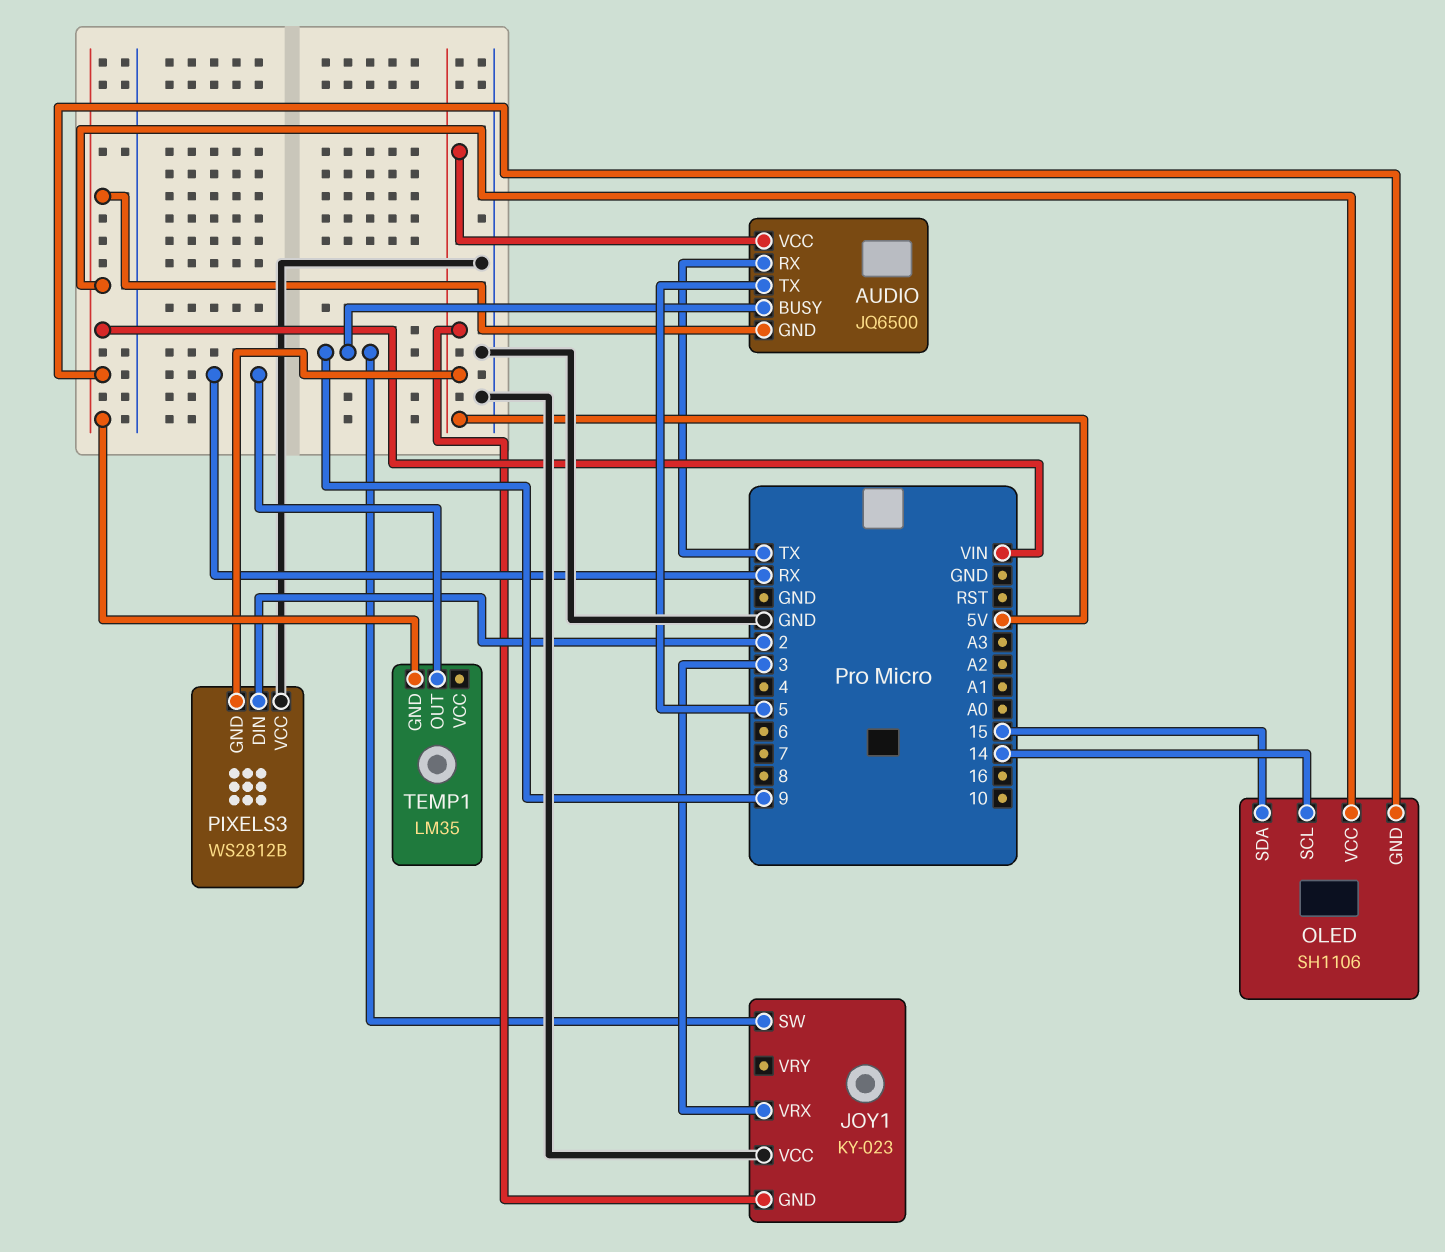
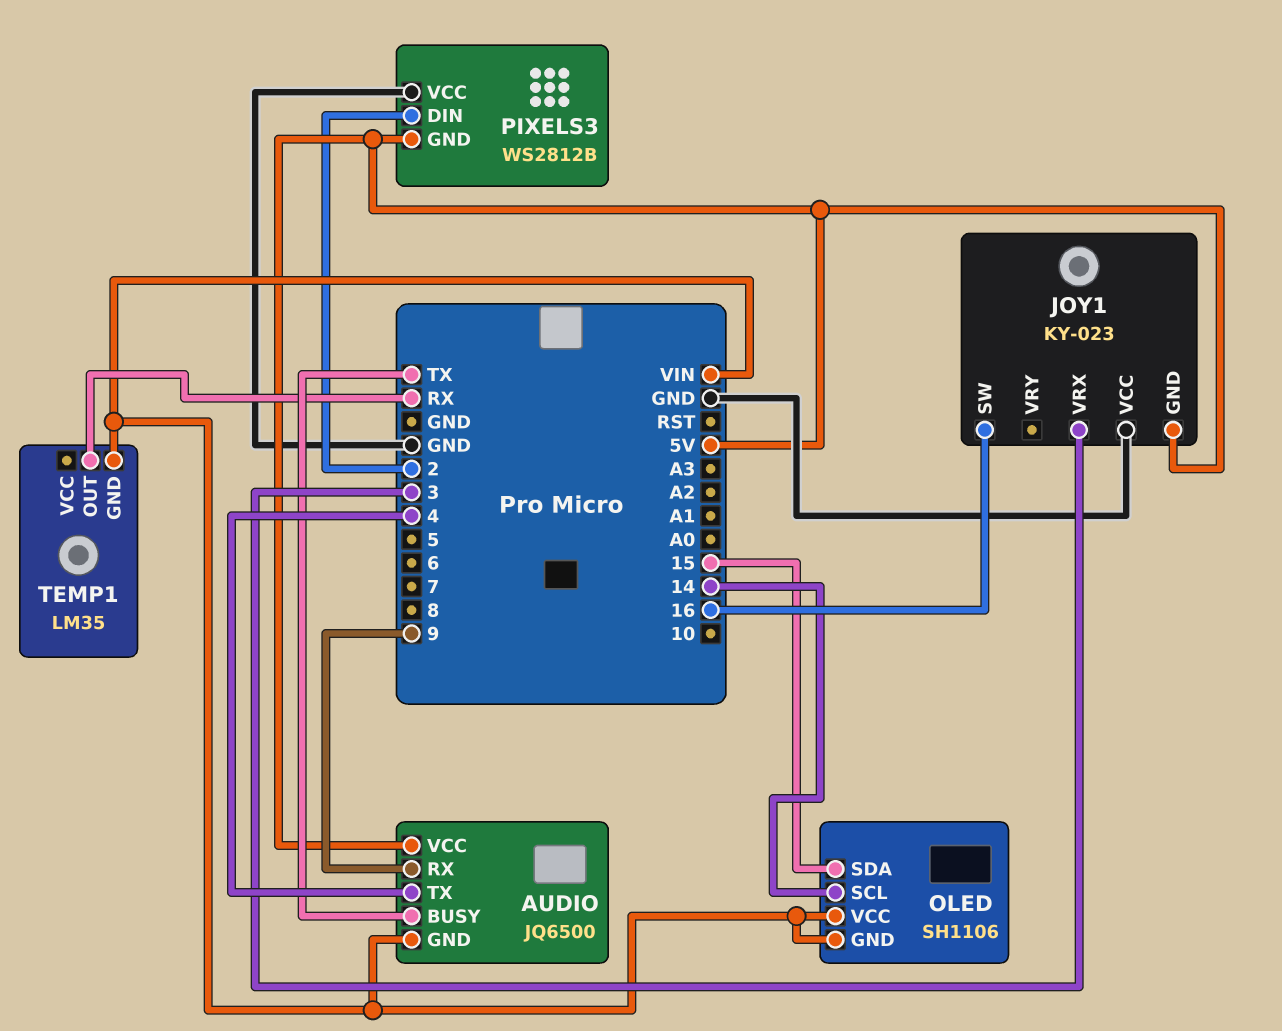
AUDIO pin BUSY: 9 -> TX
AUDIO pin RX: TX -> 9
AUDIO pin TX: 5 -> 4
JOY1 pin SW: 9 -> 16

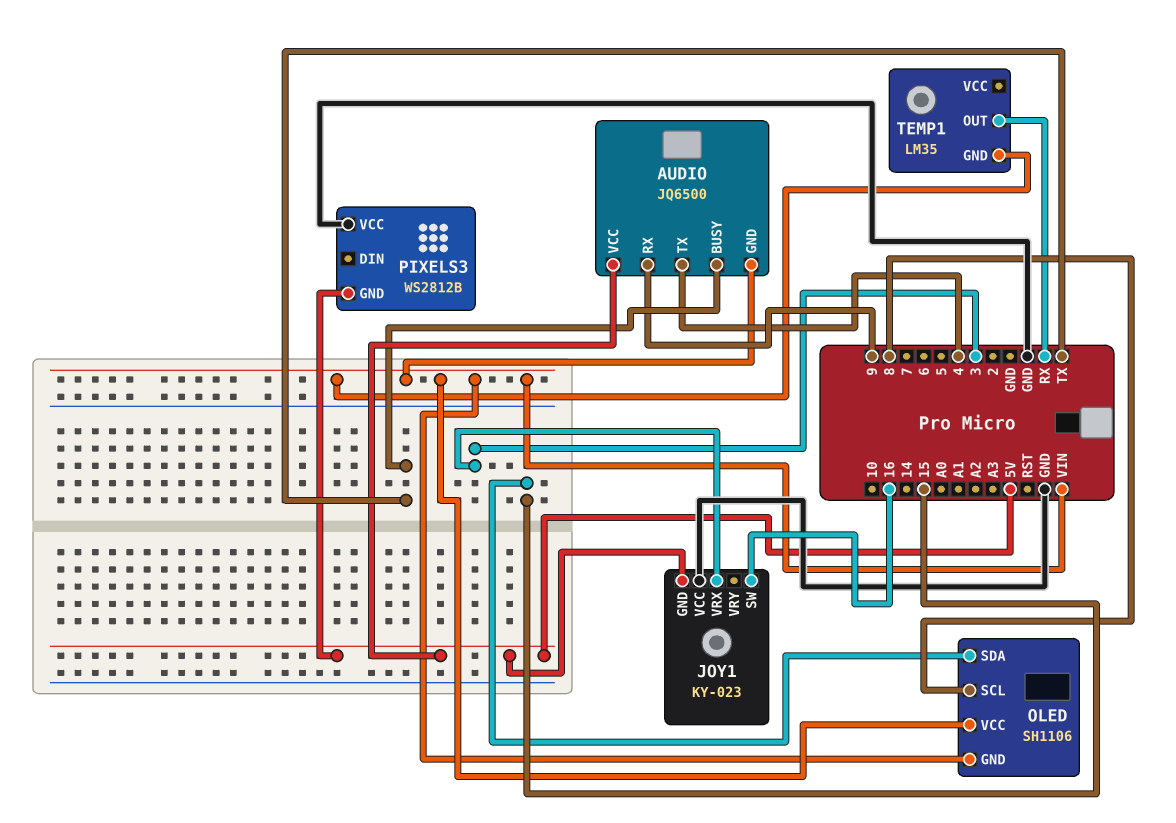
OLED pin SCL: 14 -> 8
PIXELS3 pin DIN: 2 -> none

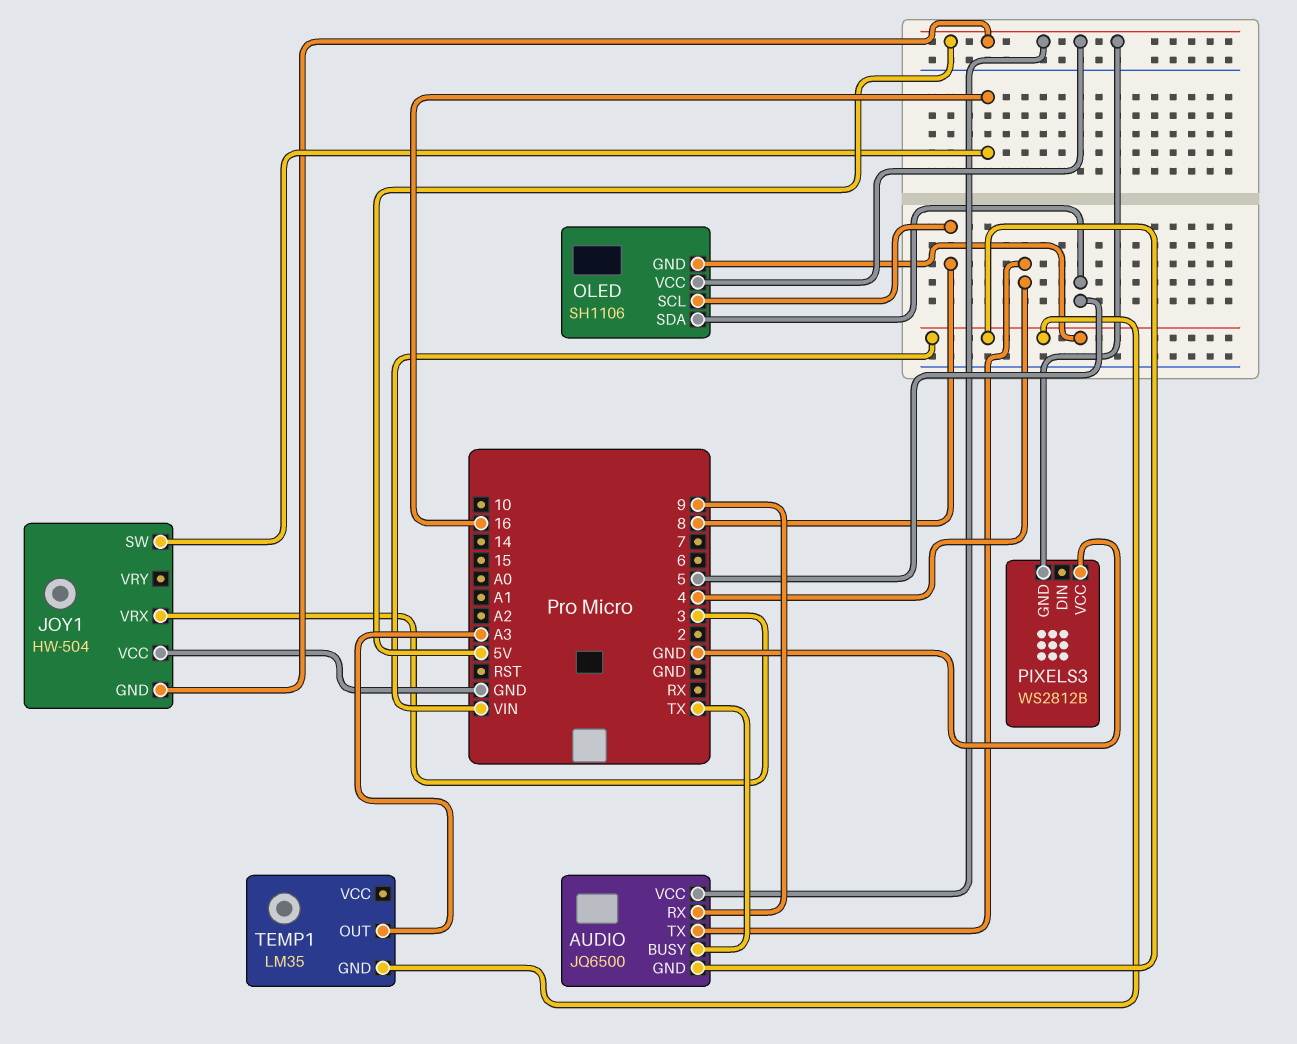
JOY1: KY-023 -> HW-504
OLED pin SDA: 15 -> 5
OLED pin VCC: VIN -> 5V
TEMP1 pin OUT: RX -> A3

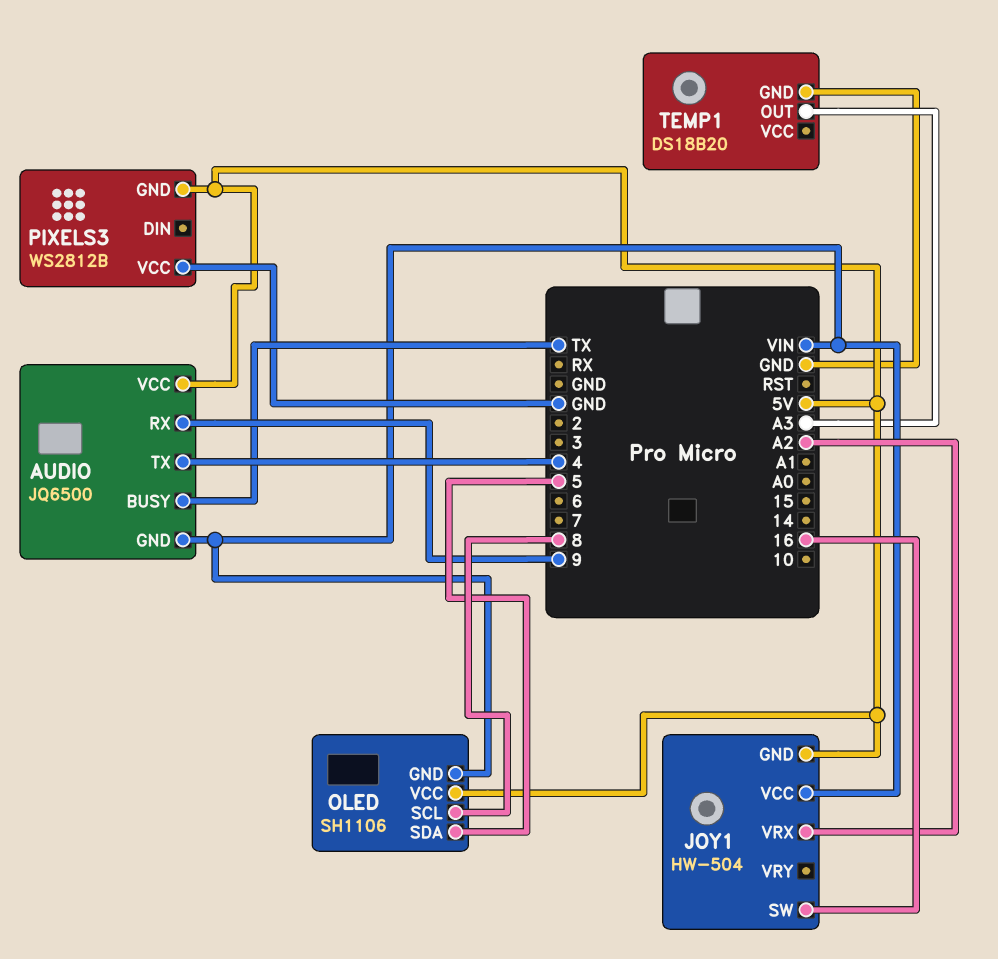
JOY1 pin VCC: GND -> VIN
JOY1 pin VRX: 3 -> A2
TEMP1: LM35 -> DS18B20
TEMP1 pin GND: VIN -> GND

